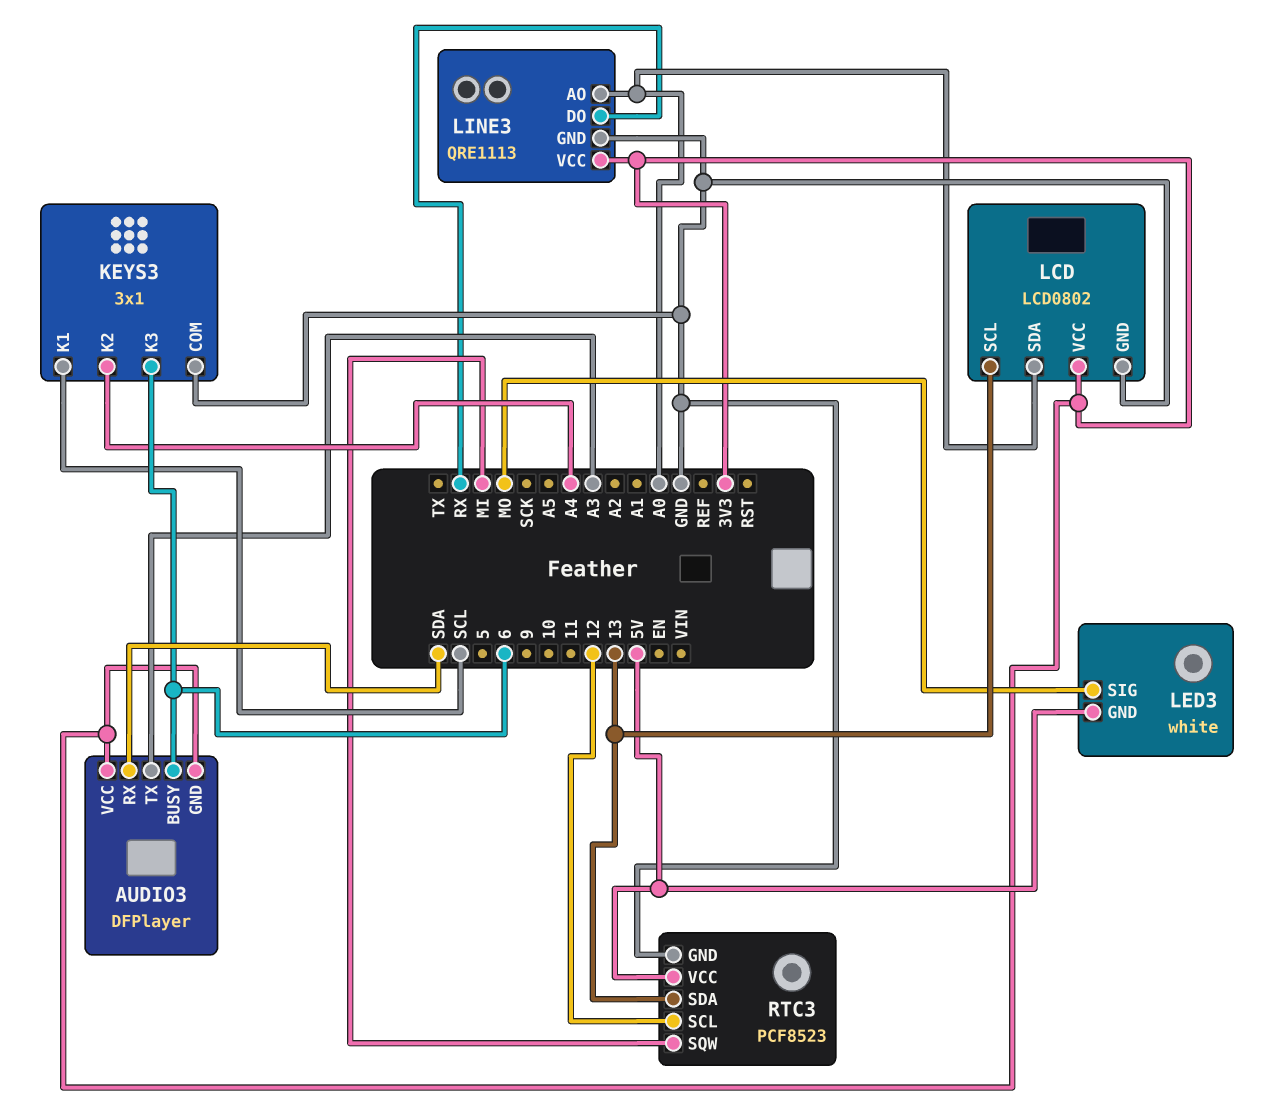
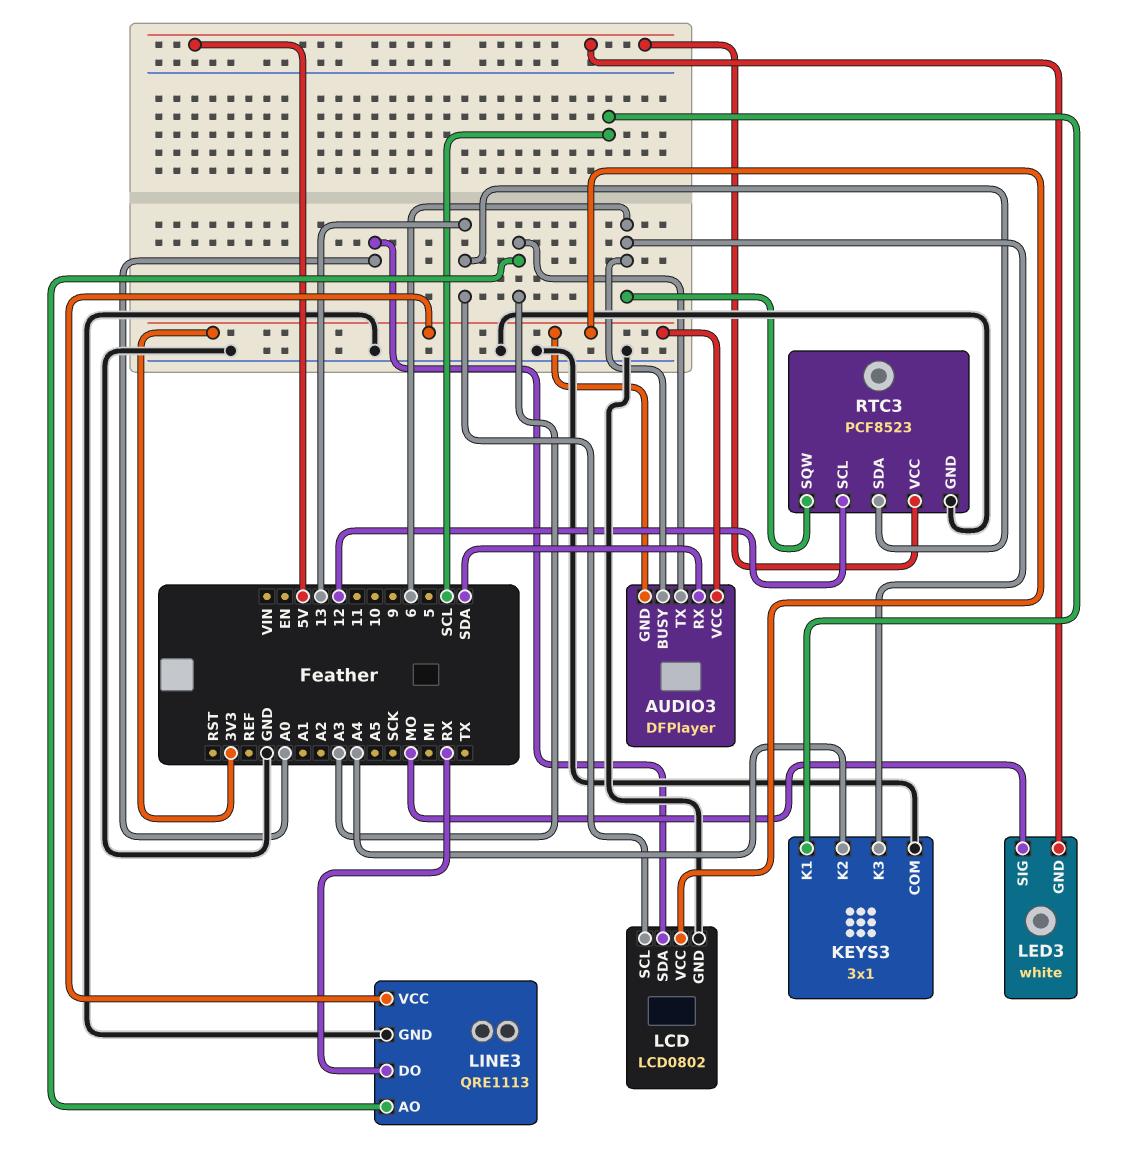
LINE3 pin AO: A0 -> A3
RTC3 pin SQW: MI -> 6

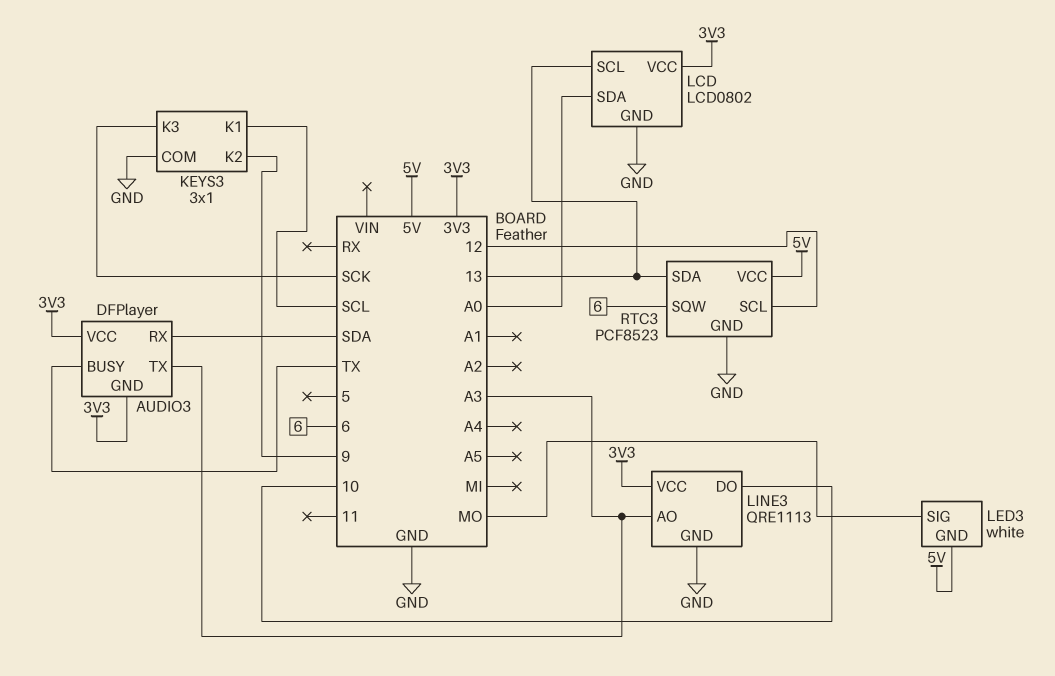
AUDIO3 pin BUSY: 6 -> TX
KEYS3 pin K2: A4 -> 9
KEYS3 pin K3: 6 -> SCK
LINE3 pin DO: RX -> 10

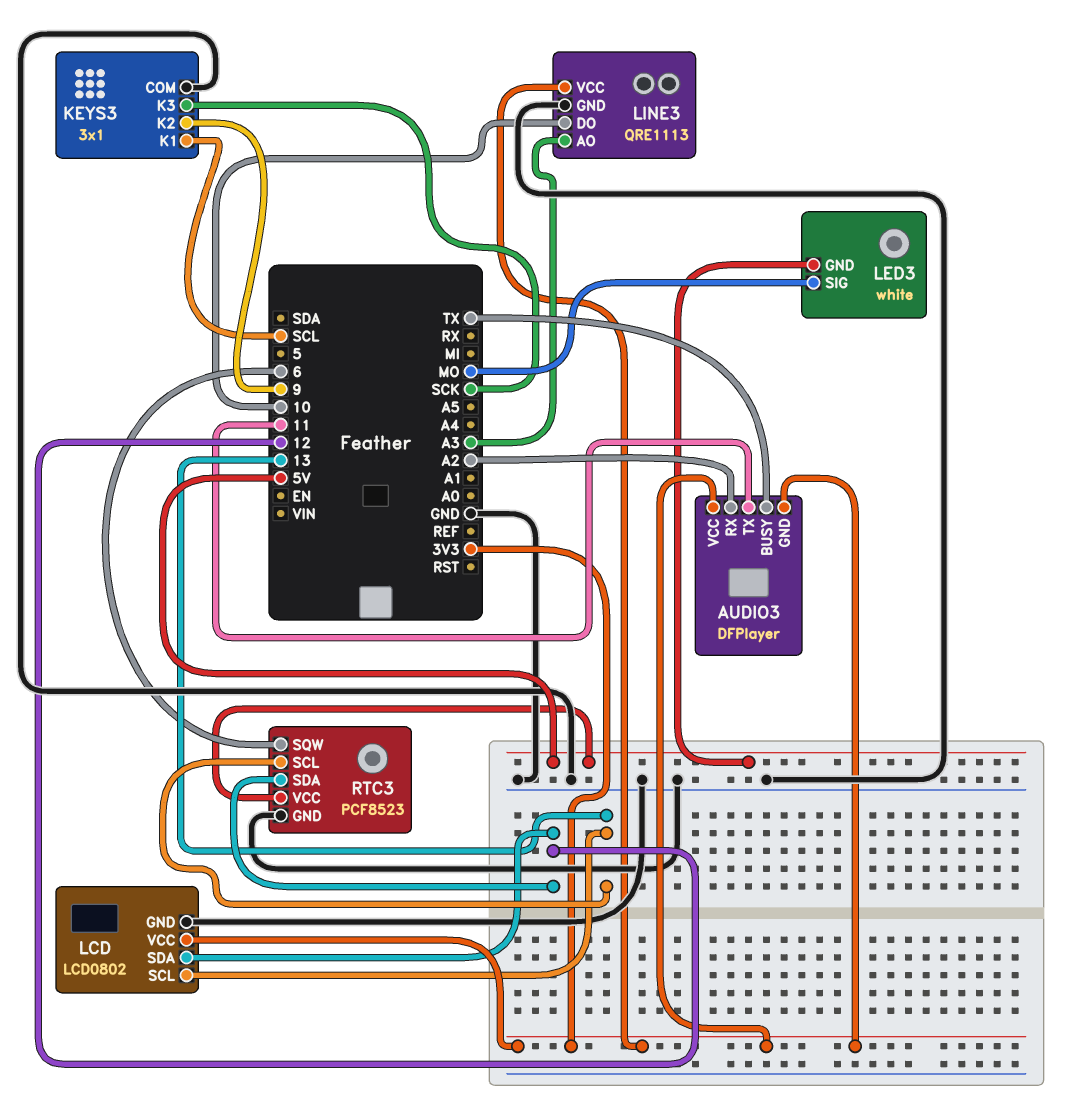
AUDIO3 pin RX: SDA -> A2
AUDIO3 pin TX: A3 -> 11
LCD pin SDA: A0 -> 12
RTC3 pin SCL: 12 -> 13
RTC3 pin SDA: 13 -> 12

